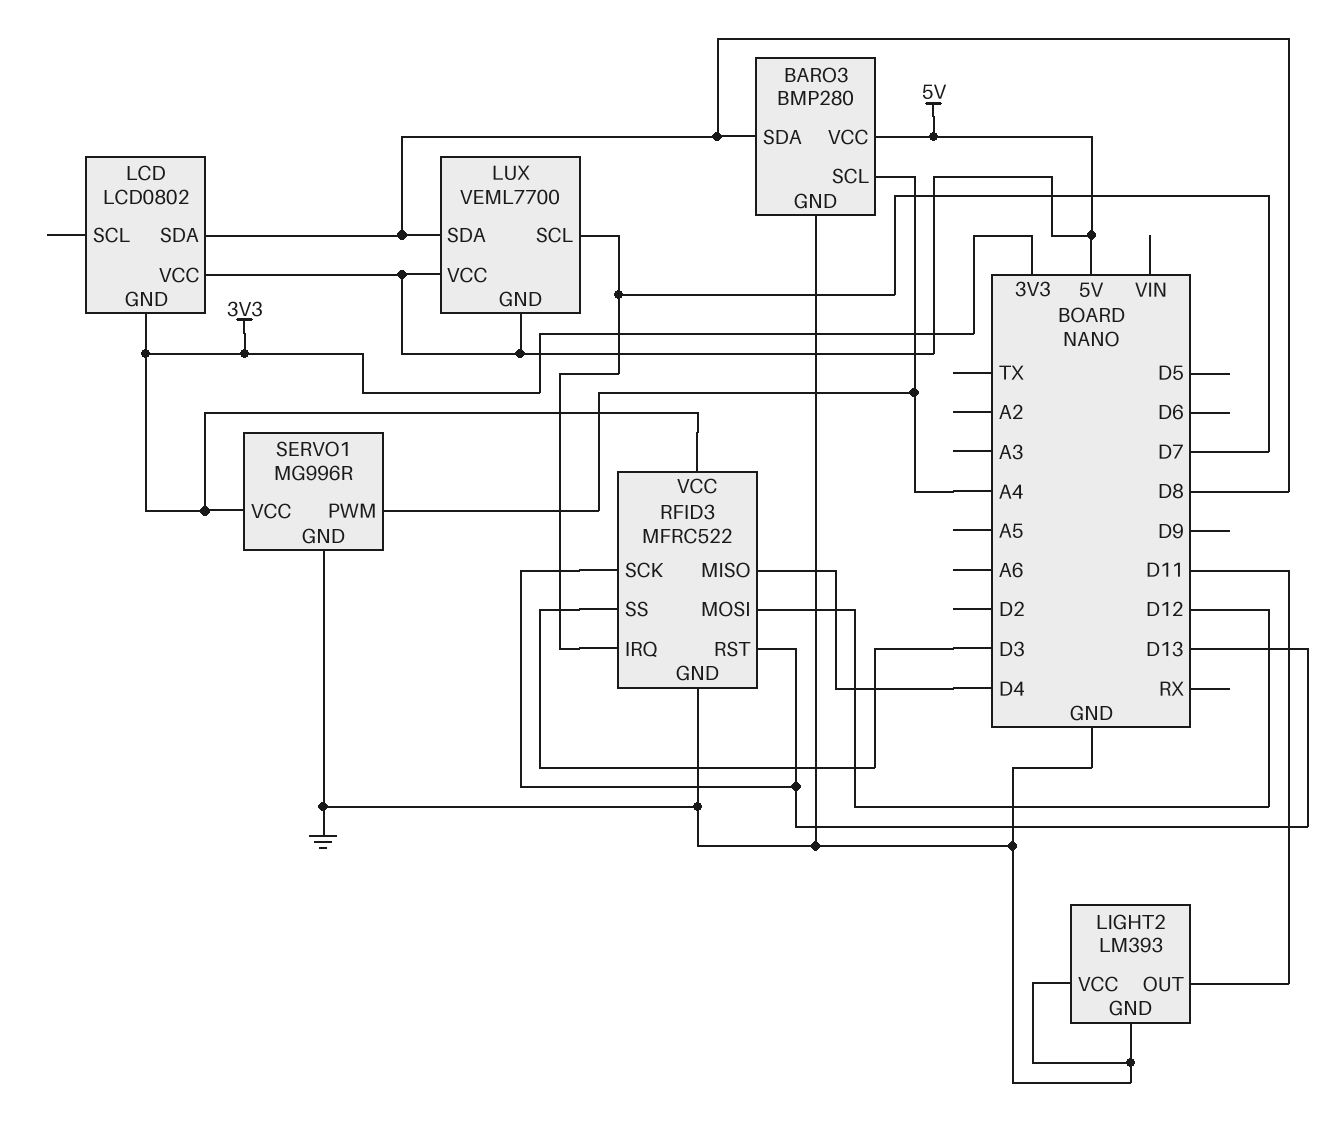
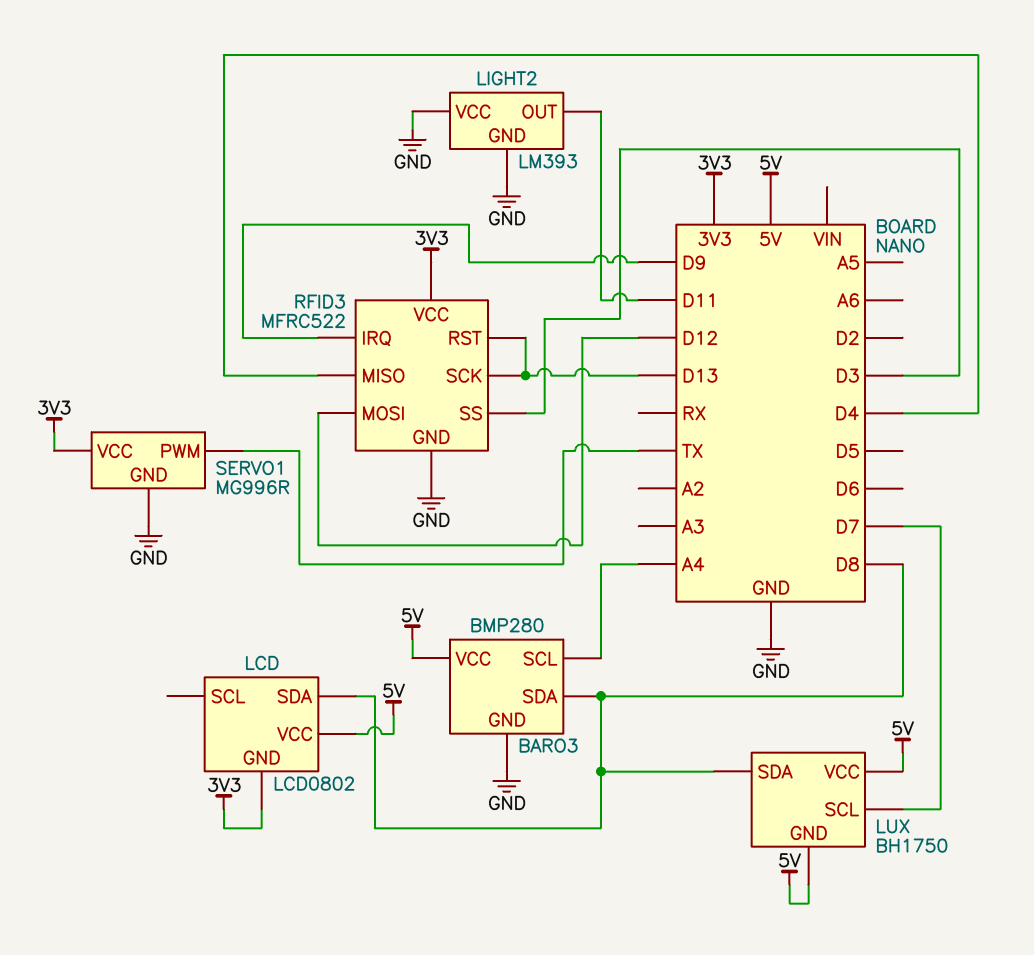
LUX: VEML7700 -> BH1750
RFID3 pin IRQ: D7 -> D9
SERVO1 pin PWM: A4 -> TX

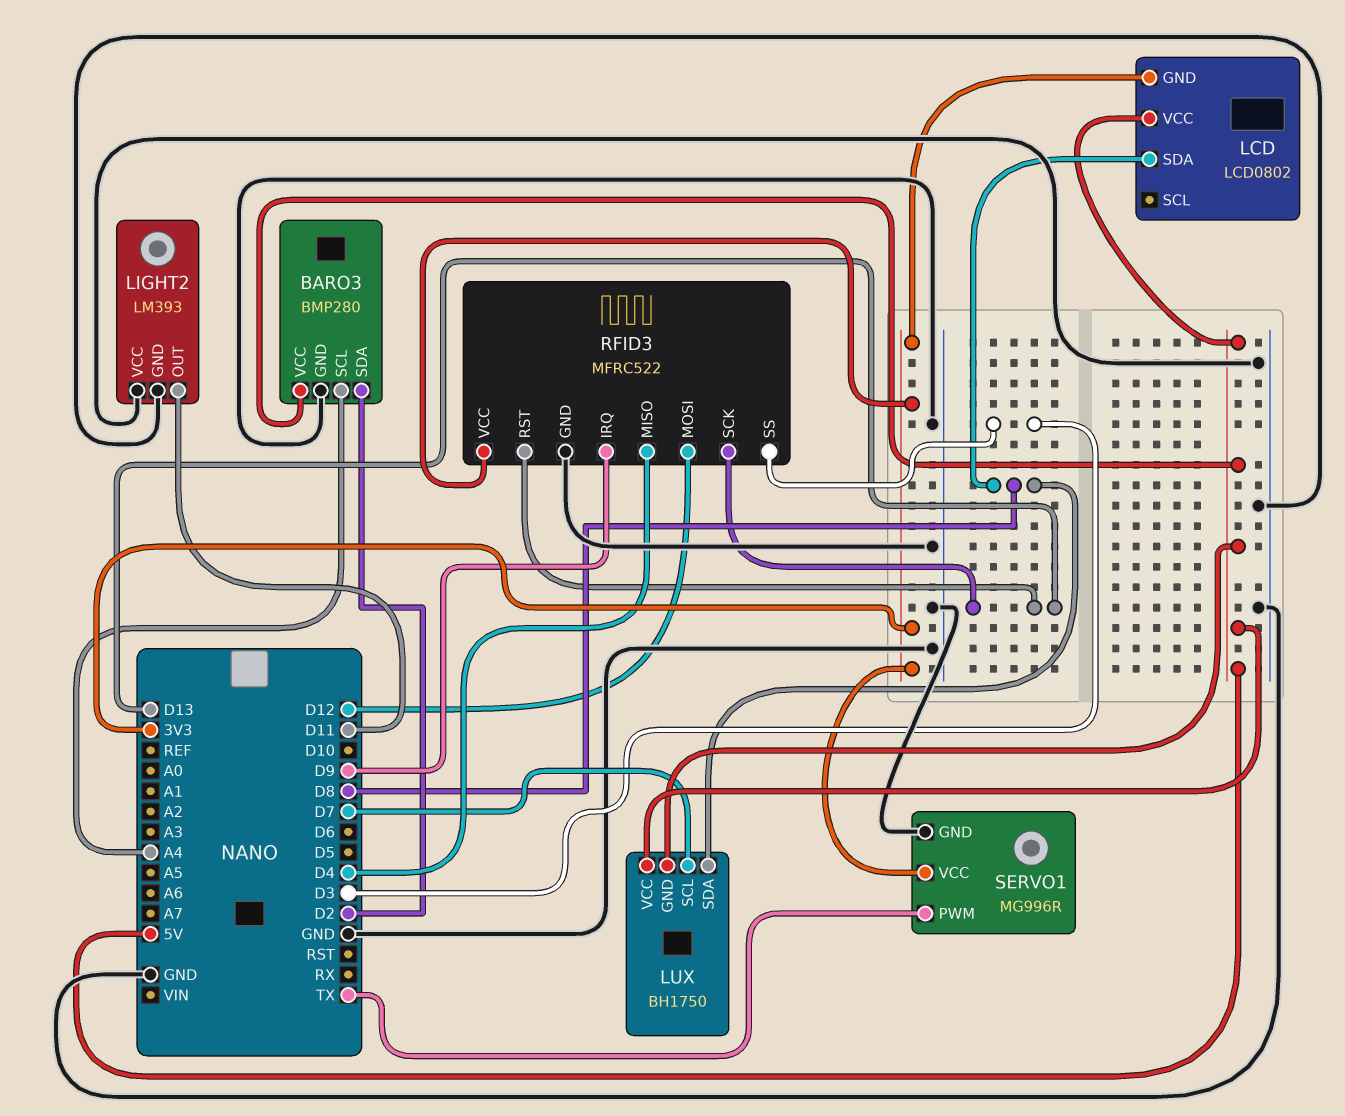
BARO3 pin SDA: D8 -> D2

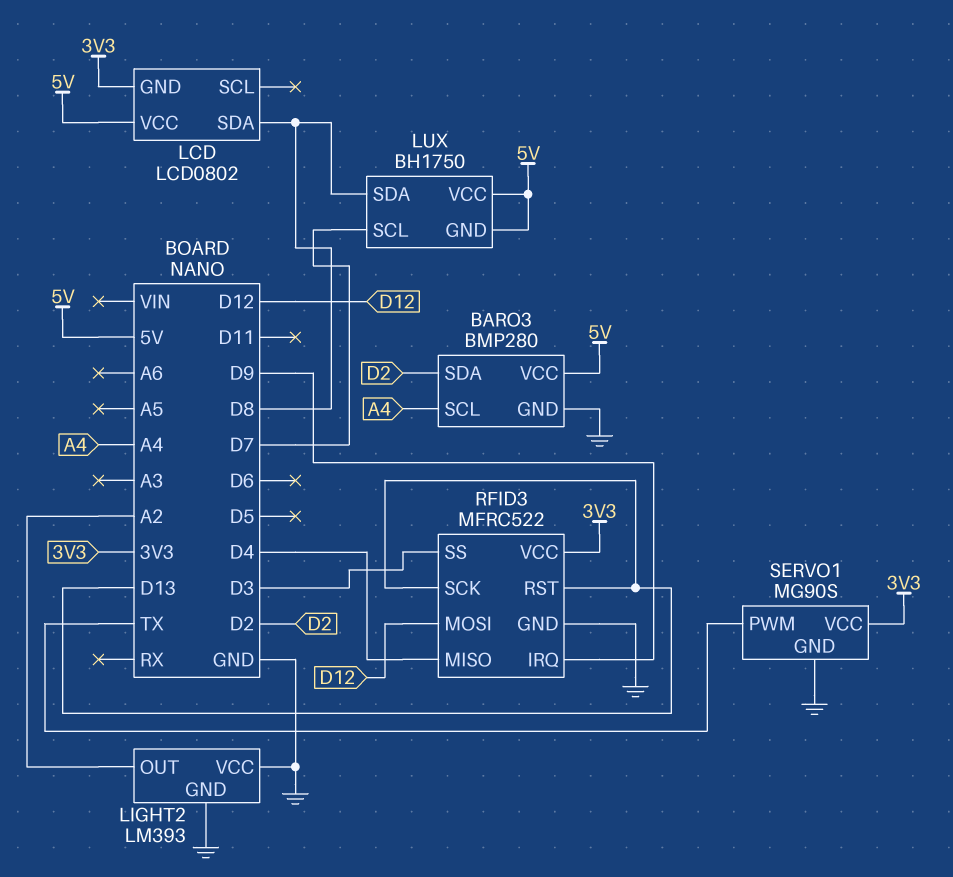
LIGHT2 pin OUT: D11 -> A2
SERVO1: MG996R -> MG90S

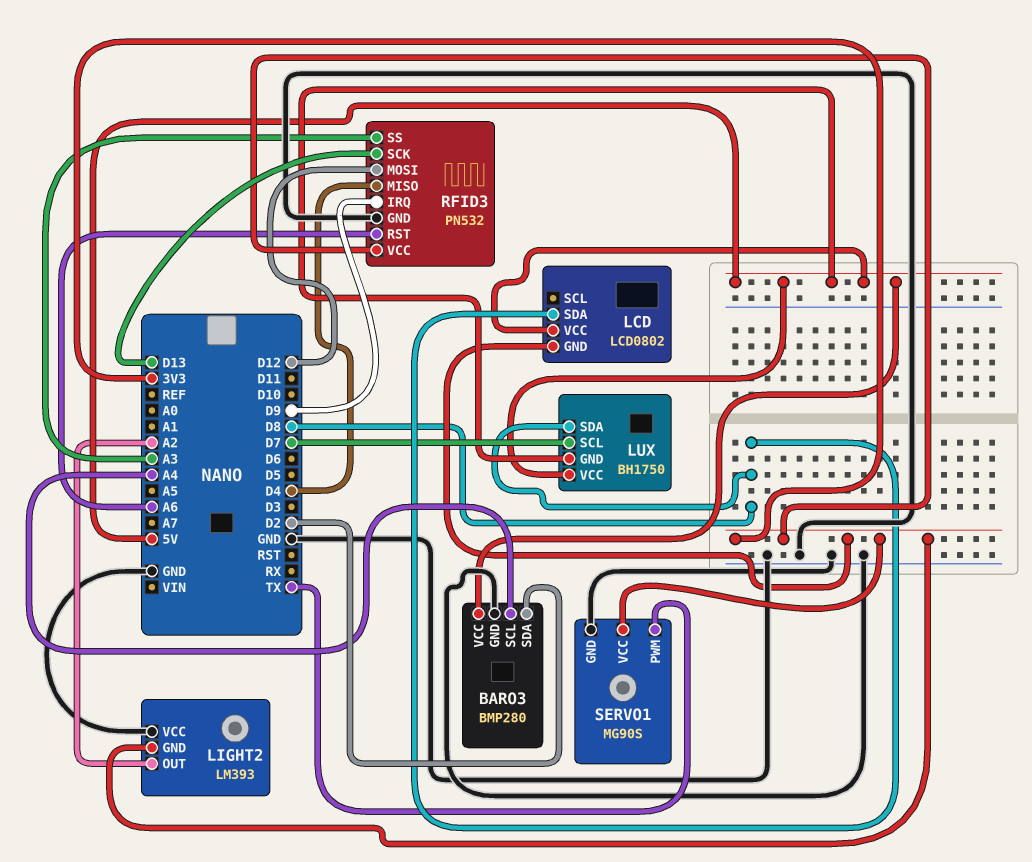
LIGHT2 pin GND: GND -> 3V3
RFID3: MFRC522 -> PN532
RFID3 pin RST: D13 -> A6
RFID3 pin SS: D3 -> A3

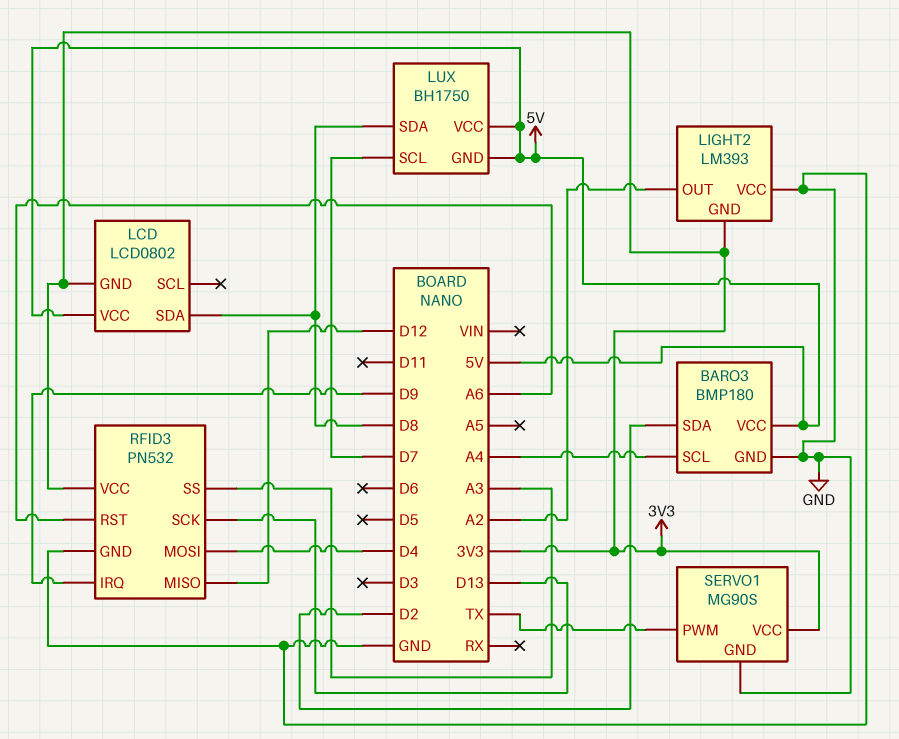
BARO3: BMP280 -> BMP180
RFID3 pin MISO: D4 -> D12
RFID3 pin MOSI: D12 -> D4

